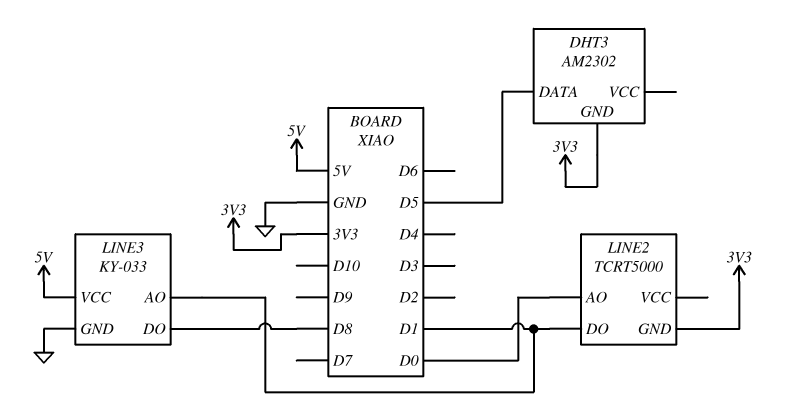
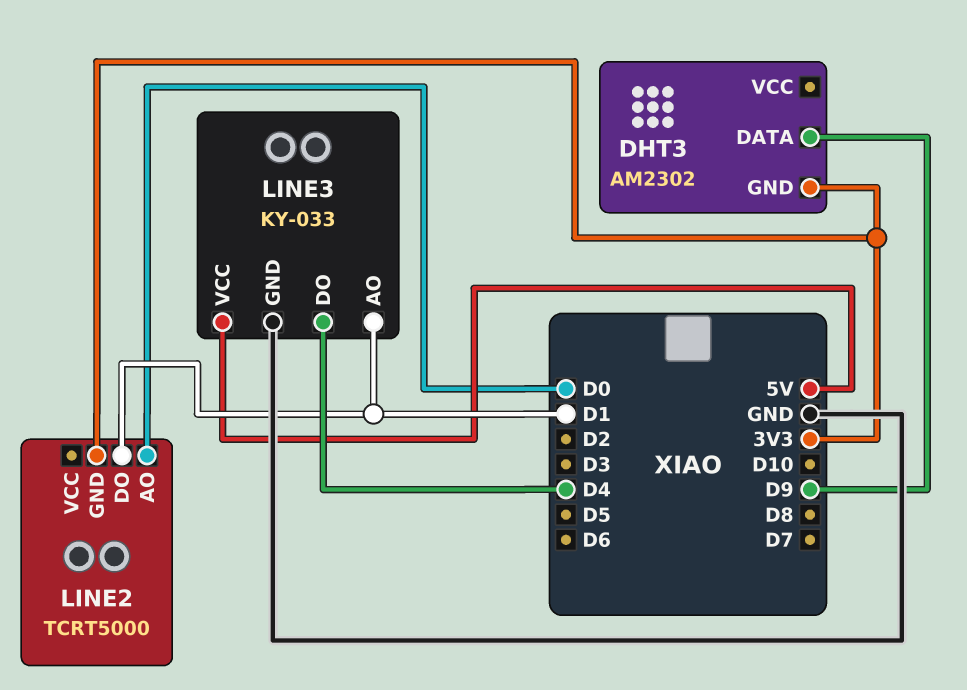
DHT3 pin DATA: D5 -> D9
LINE3 pin DO: D8 -> D4

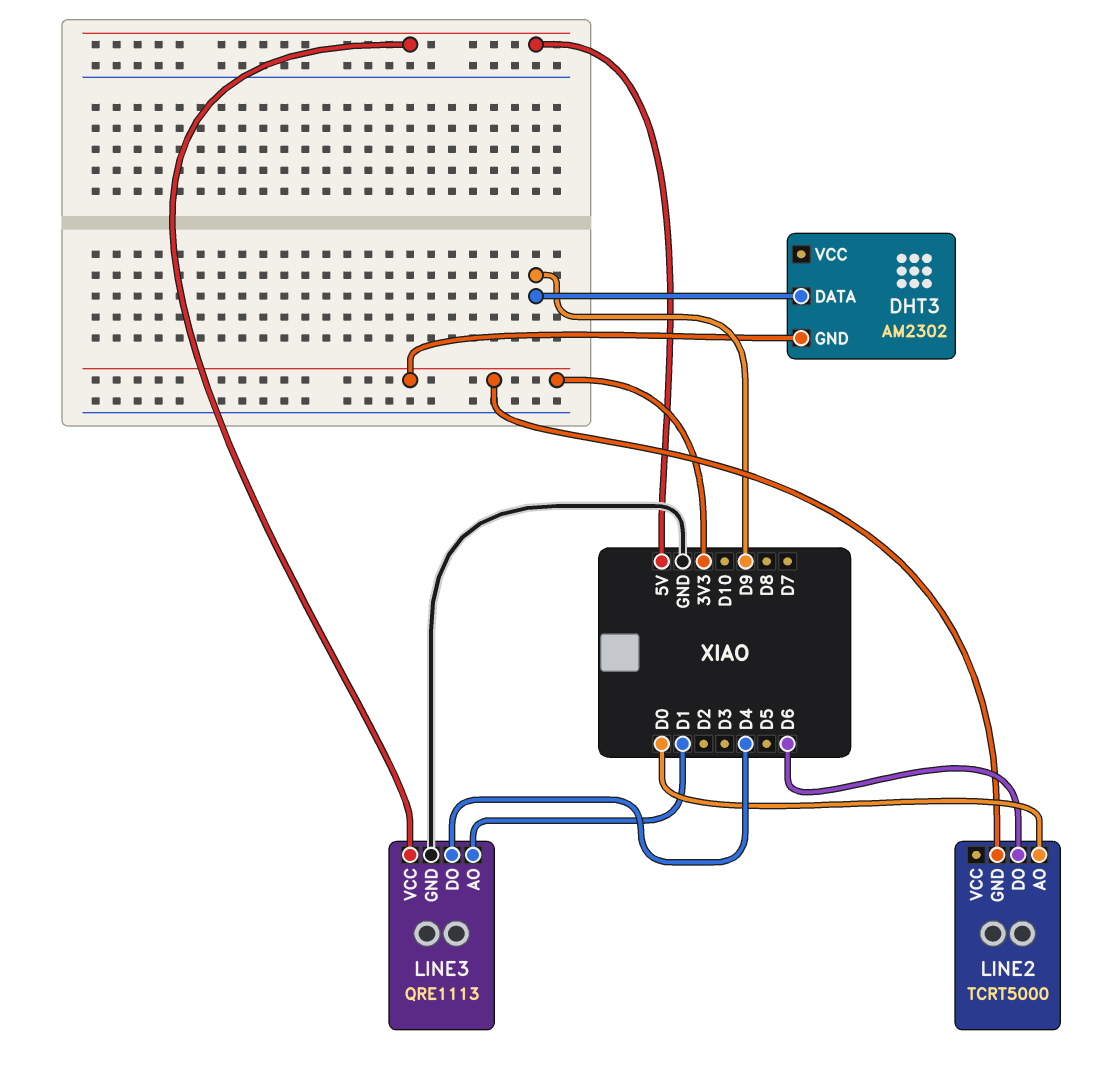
LINE2 pin DO: D1 -> D6
LINE3: KY-033 -> QRE1113

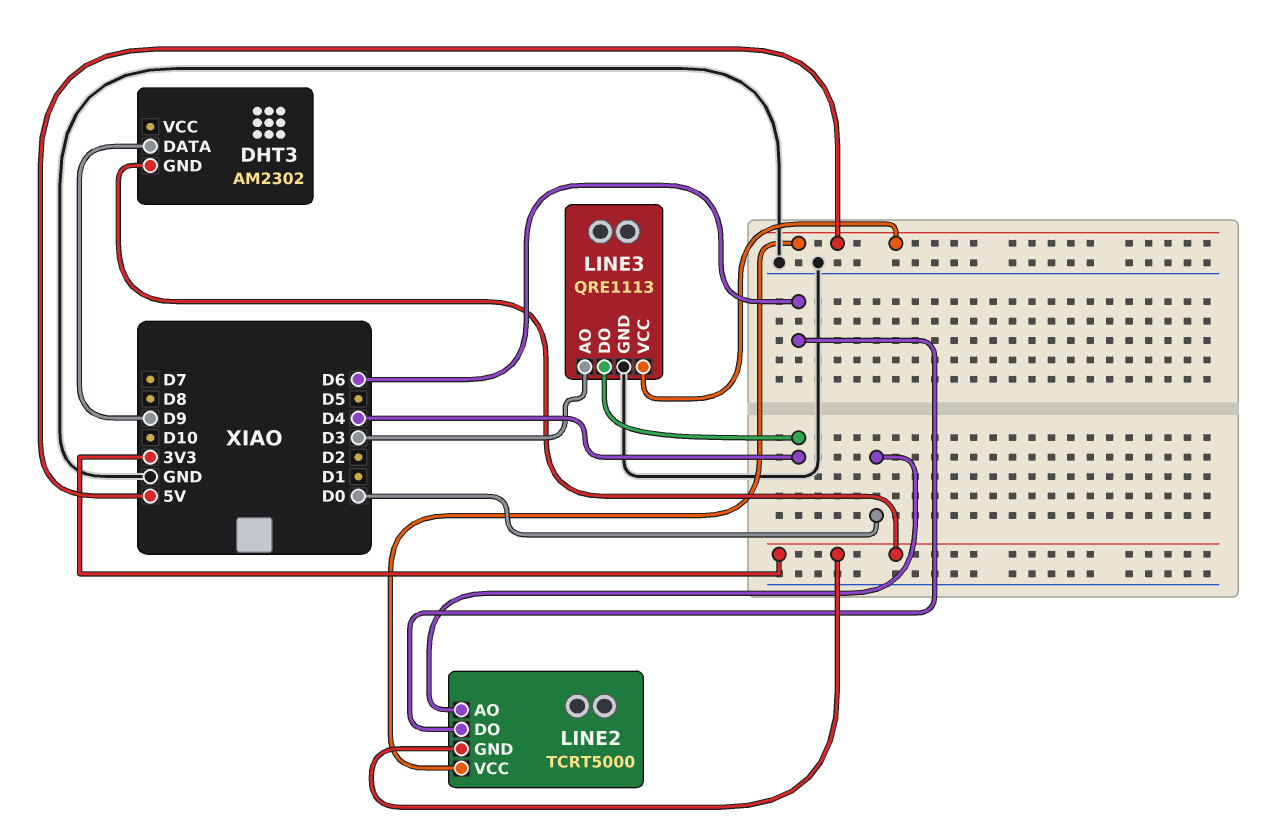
LINE2 pin VCC: none -> 5V
LINE3 pin AO: D1 -> D3

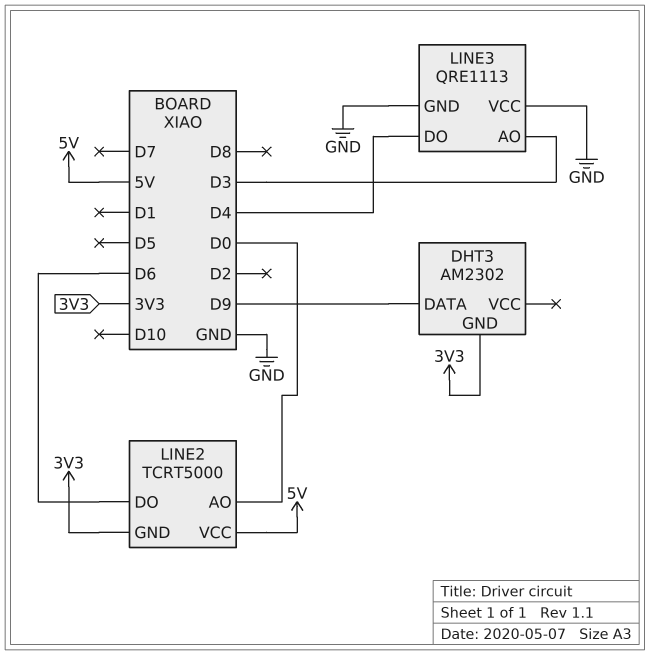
LINE3 pin VCC: 5V -> GND

